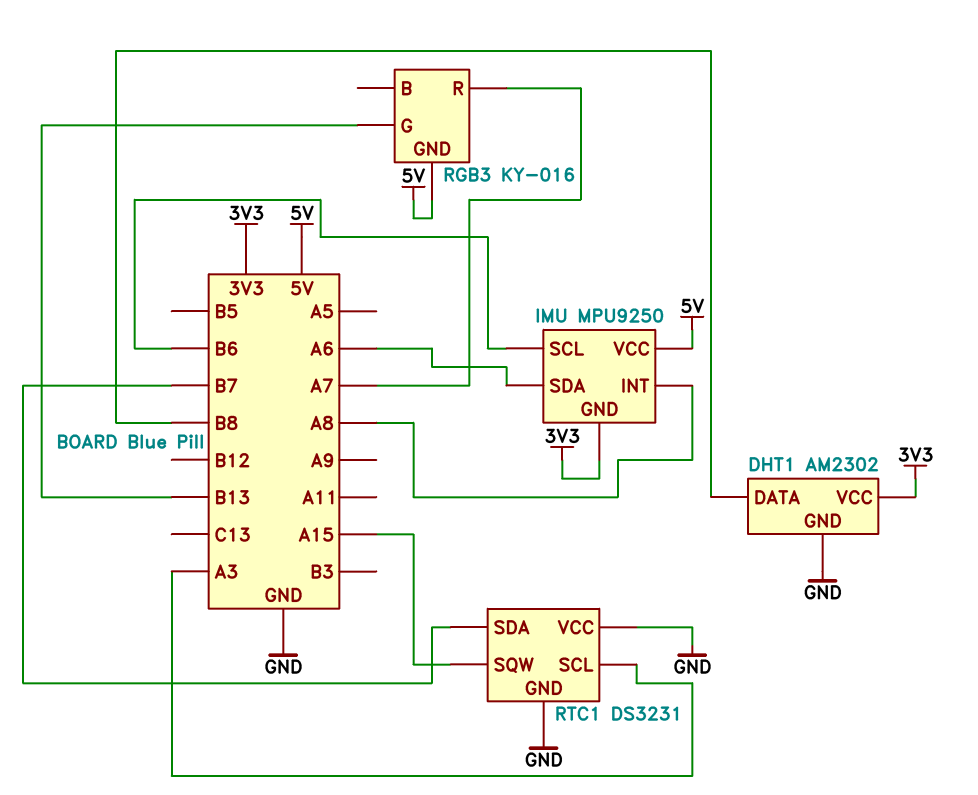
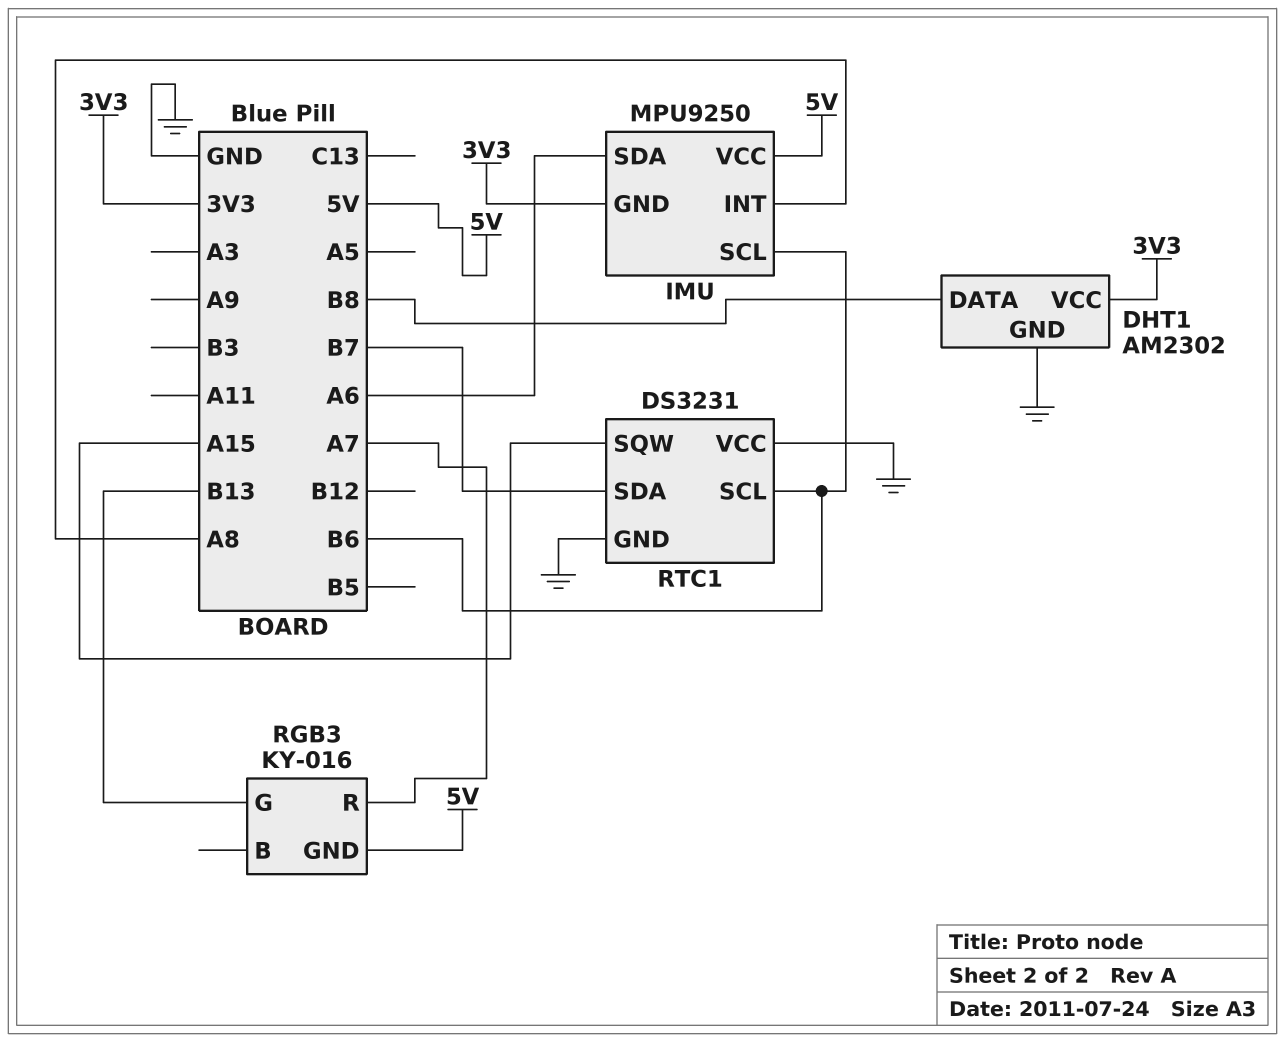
RTC1 pin SCL: A3 -> B6

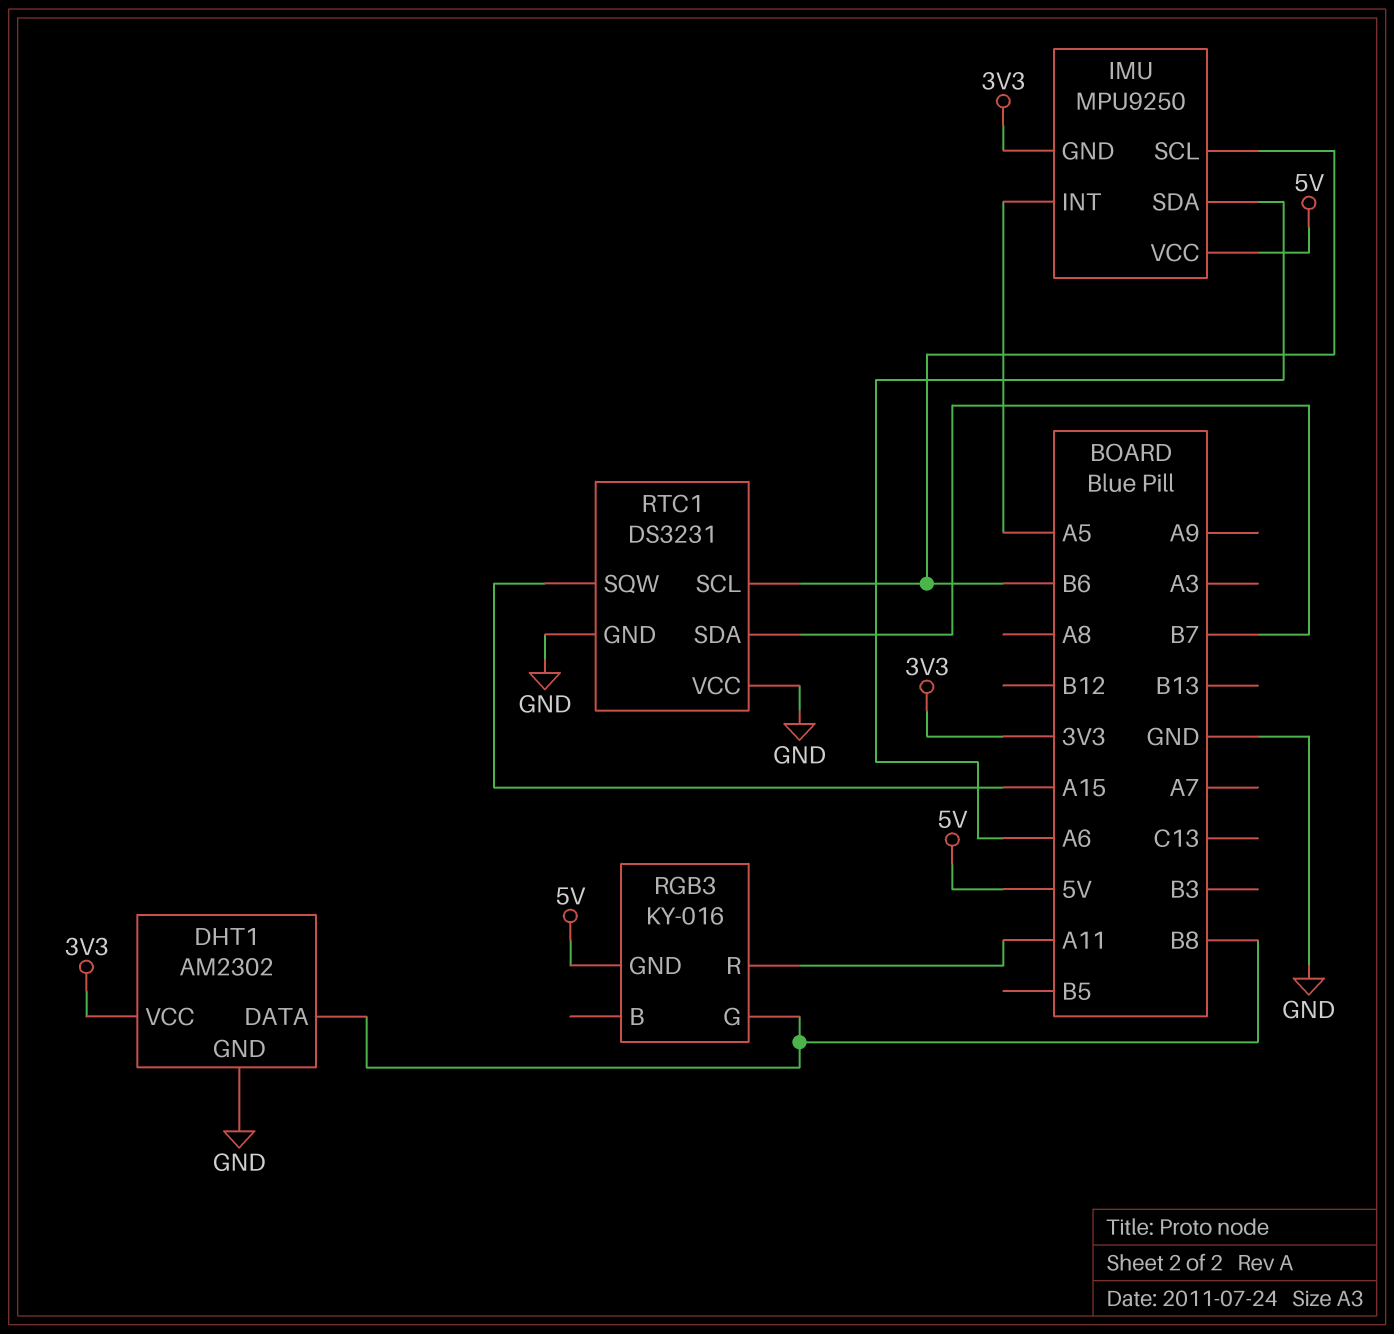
IMU pin INT: A8 -> A5
RGB3 pin G: B13 -> B8
RGB3 pin R: A7 -> A11

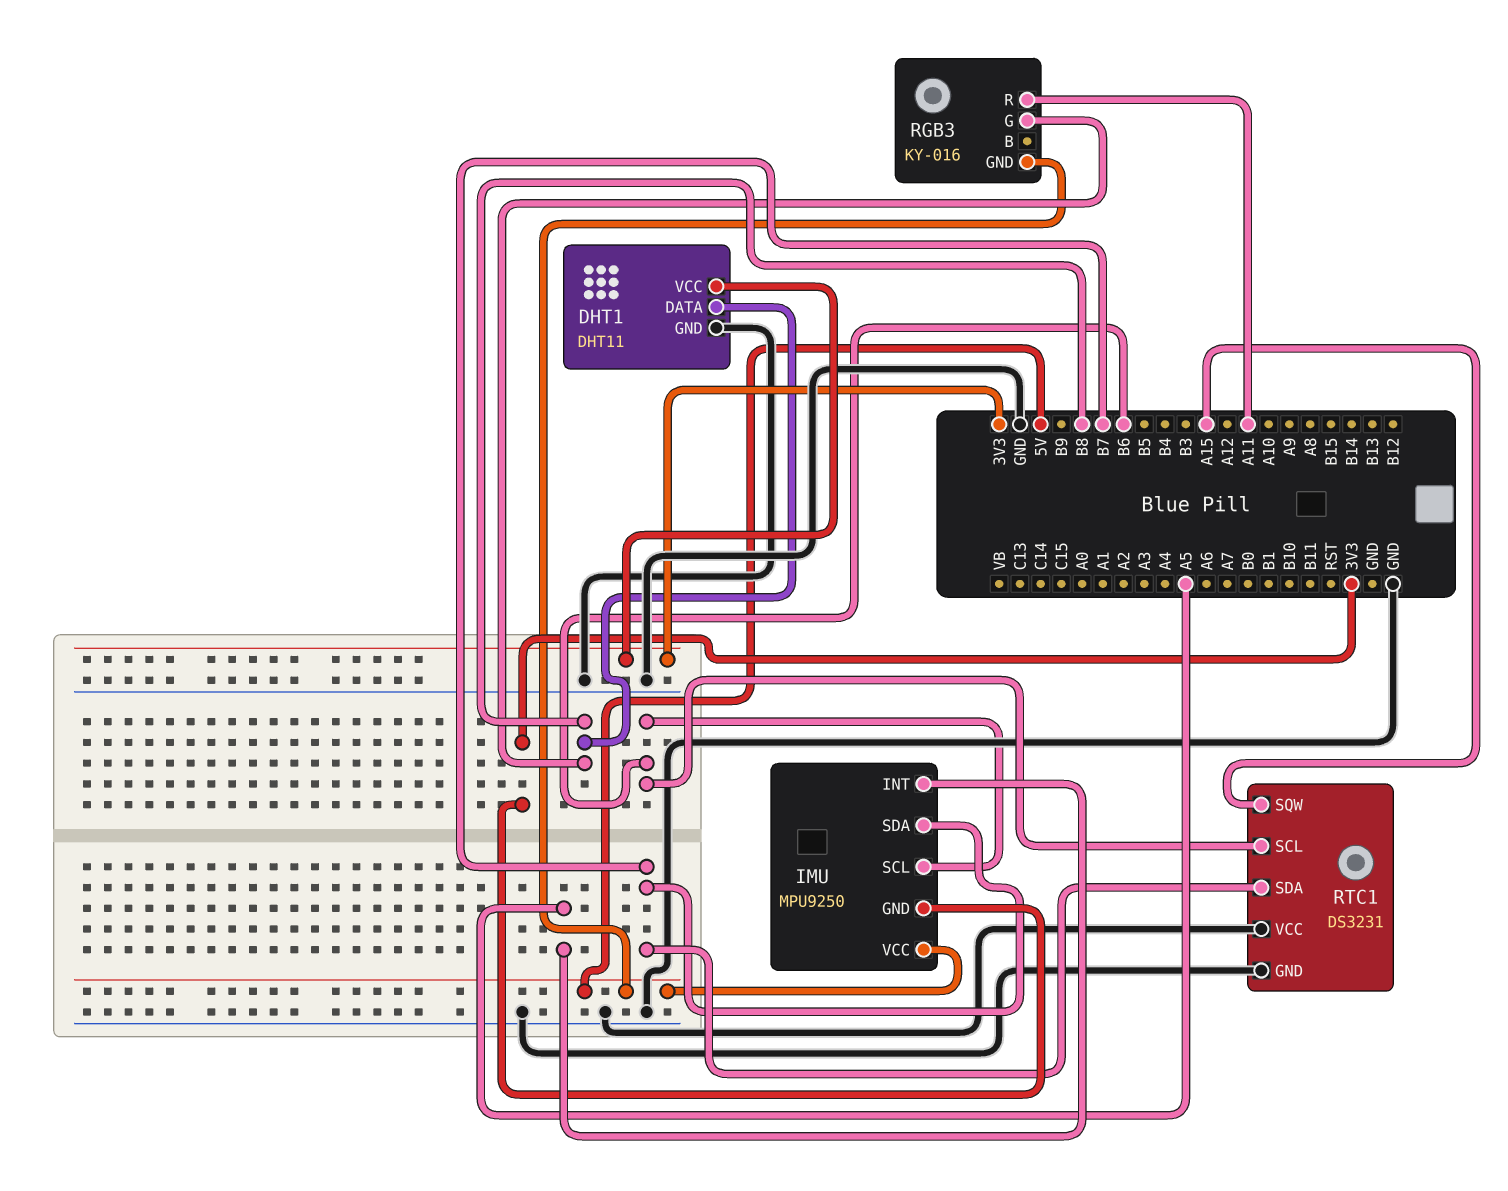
DHT1: AM2302 -> DHT11
IMU pin SDA: A6 -> B7

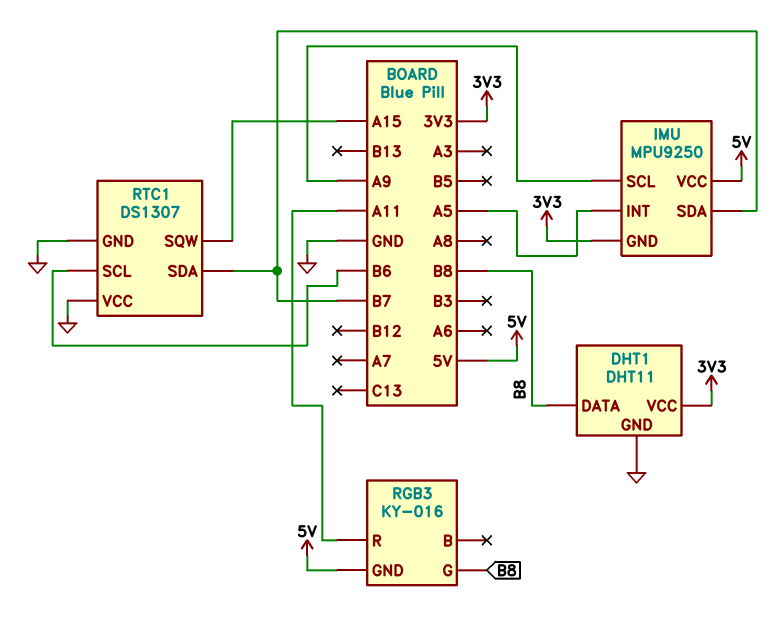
IMU pin SCL: B6 -> A9
RTC1: DS3231 -> DS1307

